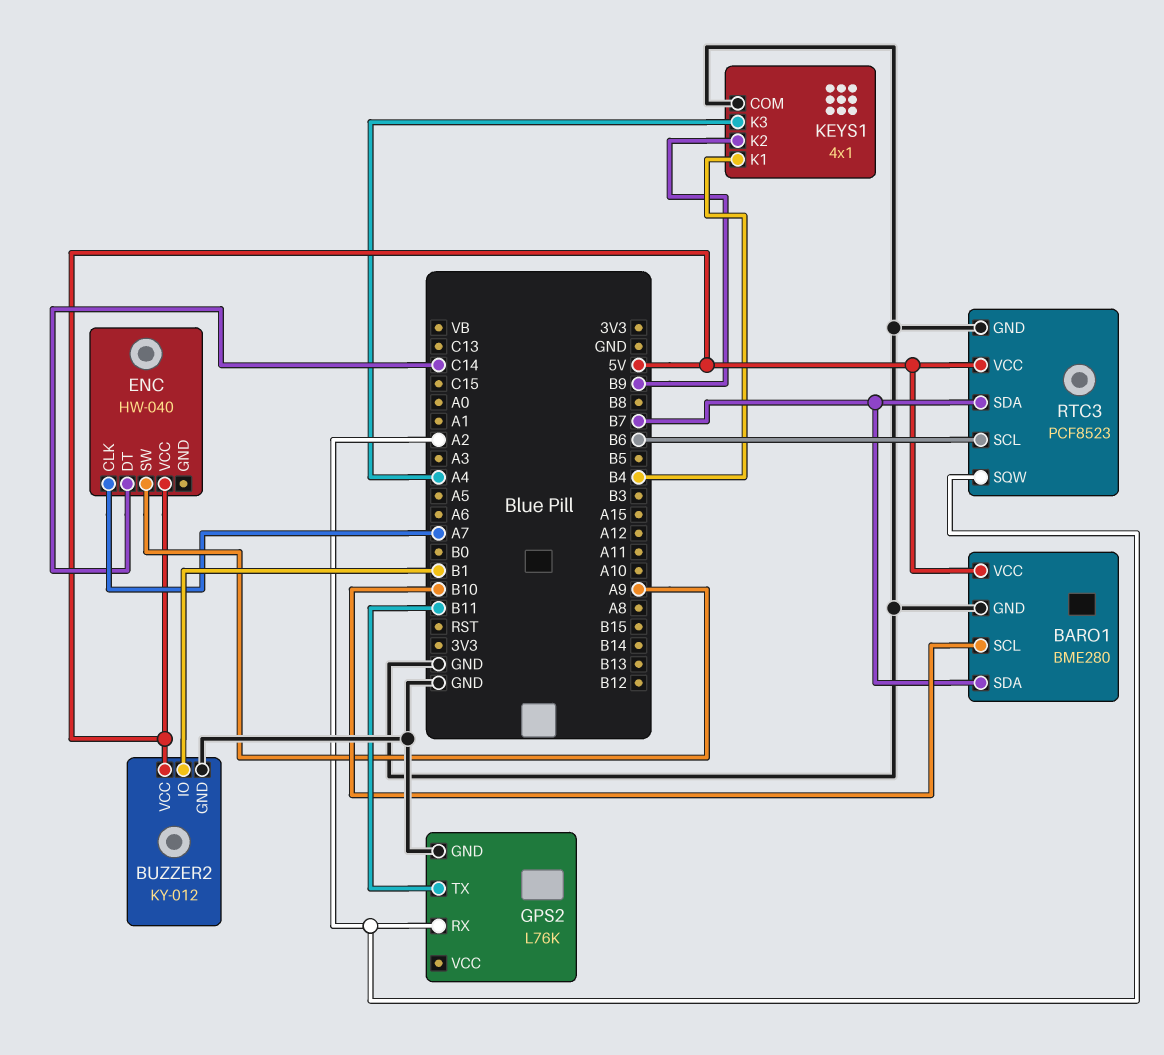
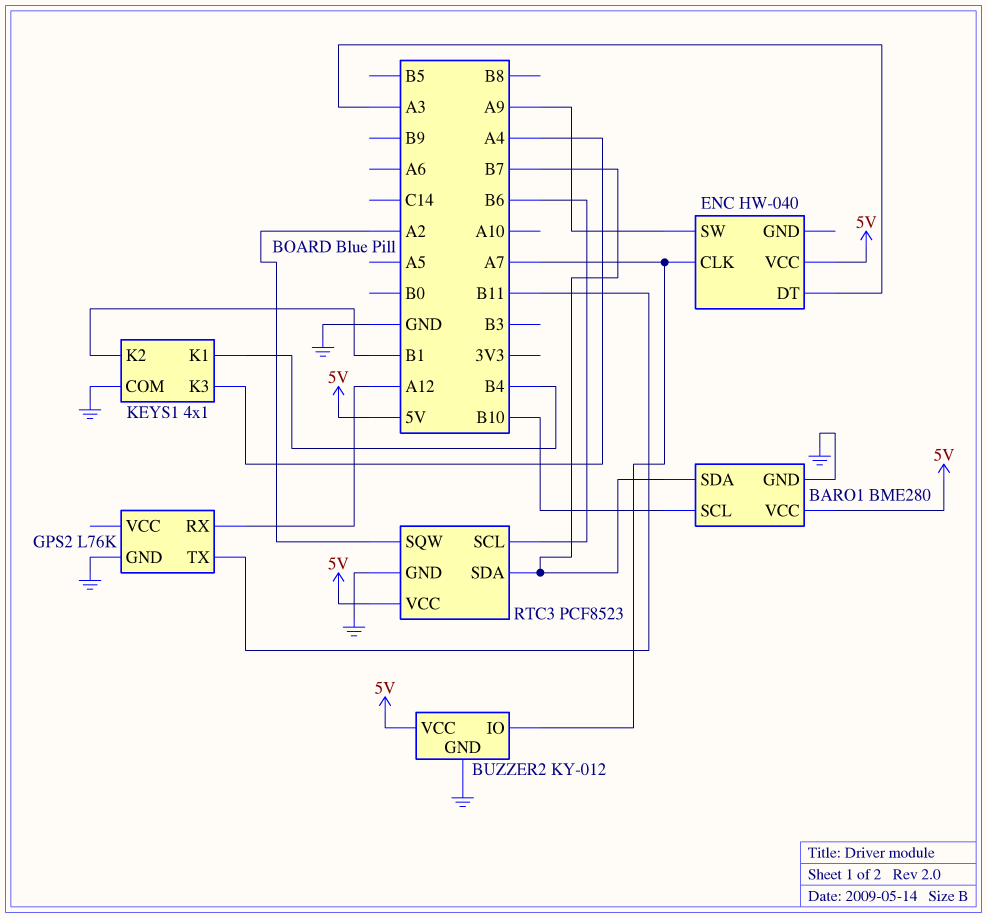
BUZZER2 pin IO: B1 -> A7
ENC pin DT: C14 -> A3
GPS2 pin RX: A2 -> A12
KEYS1 pin K2: B9 -> B1

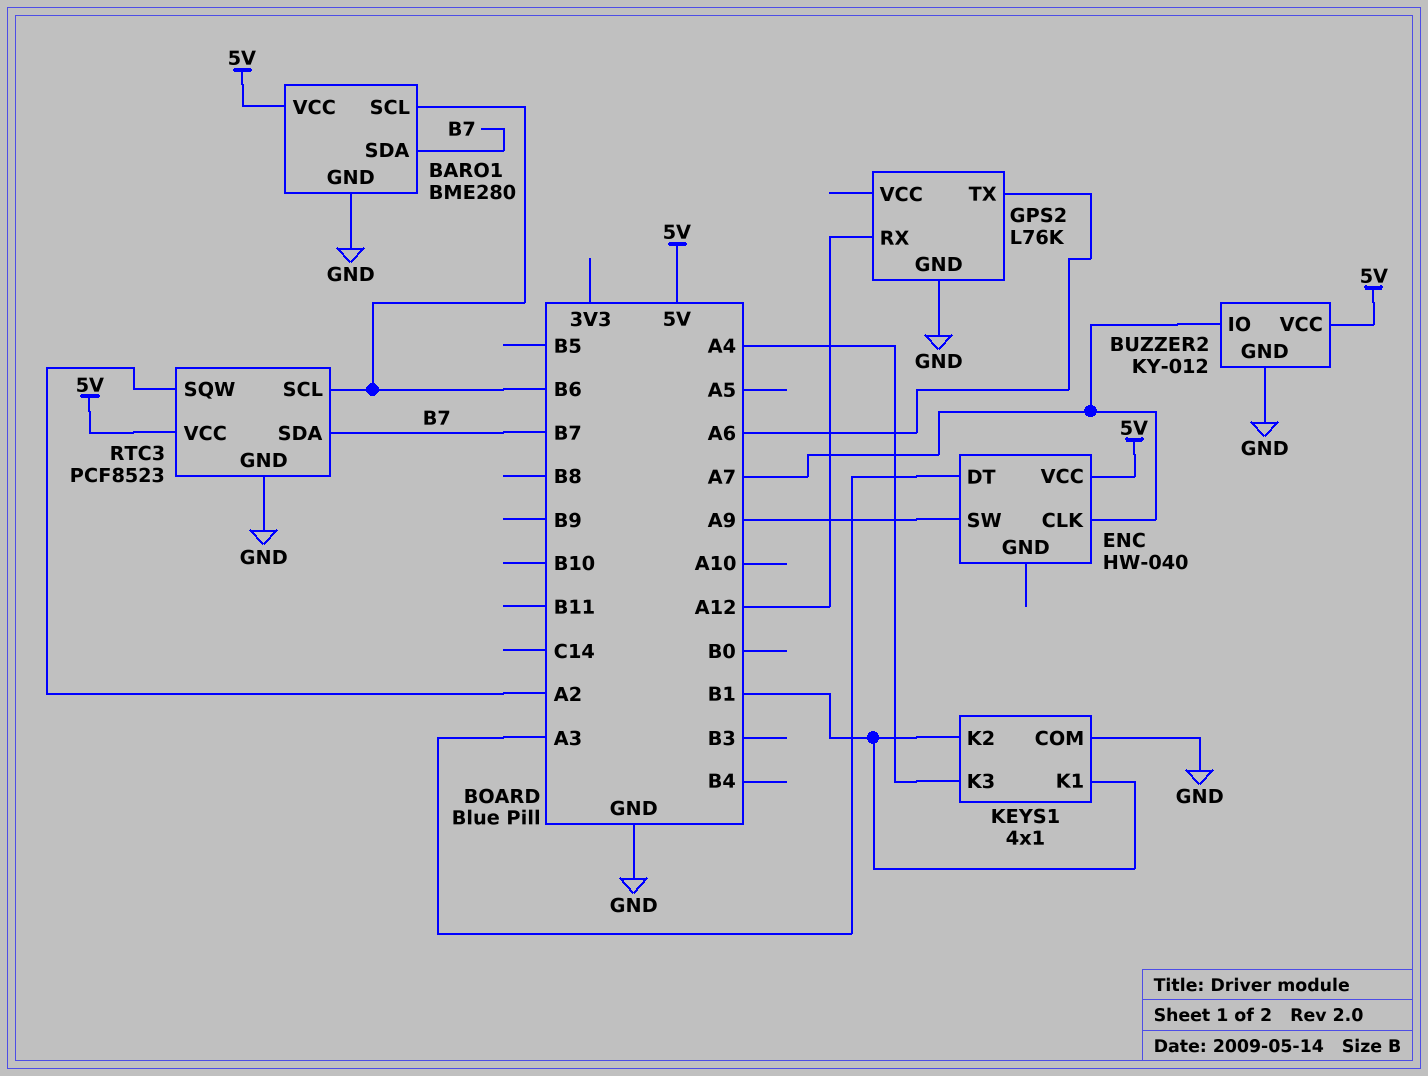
BARO1 pin SCL: B10 -> B6
GPS2 pin TX: B11 -> A6
KEYS1 pin K1: B4 -> B1

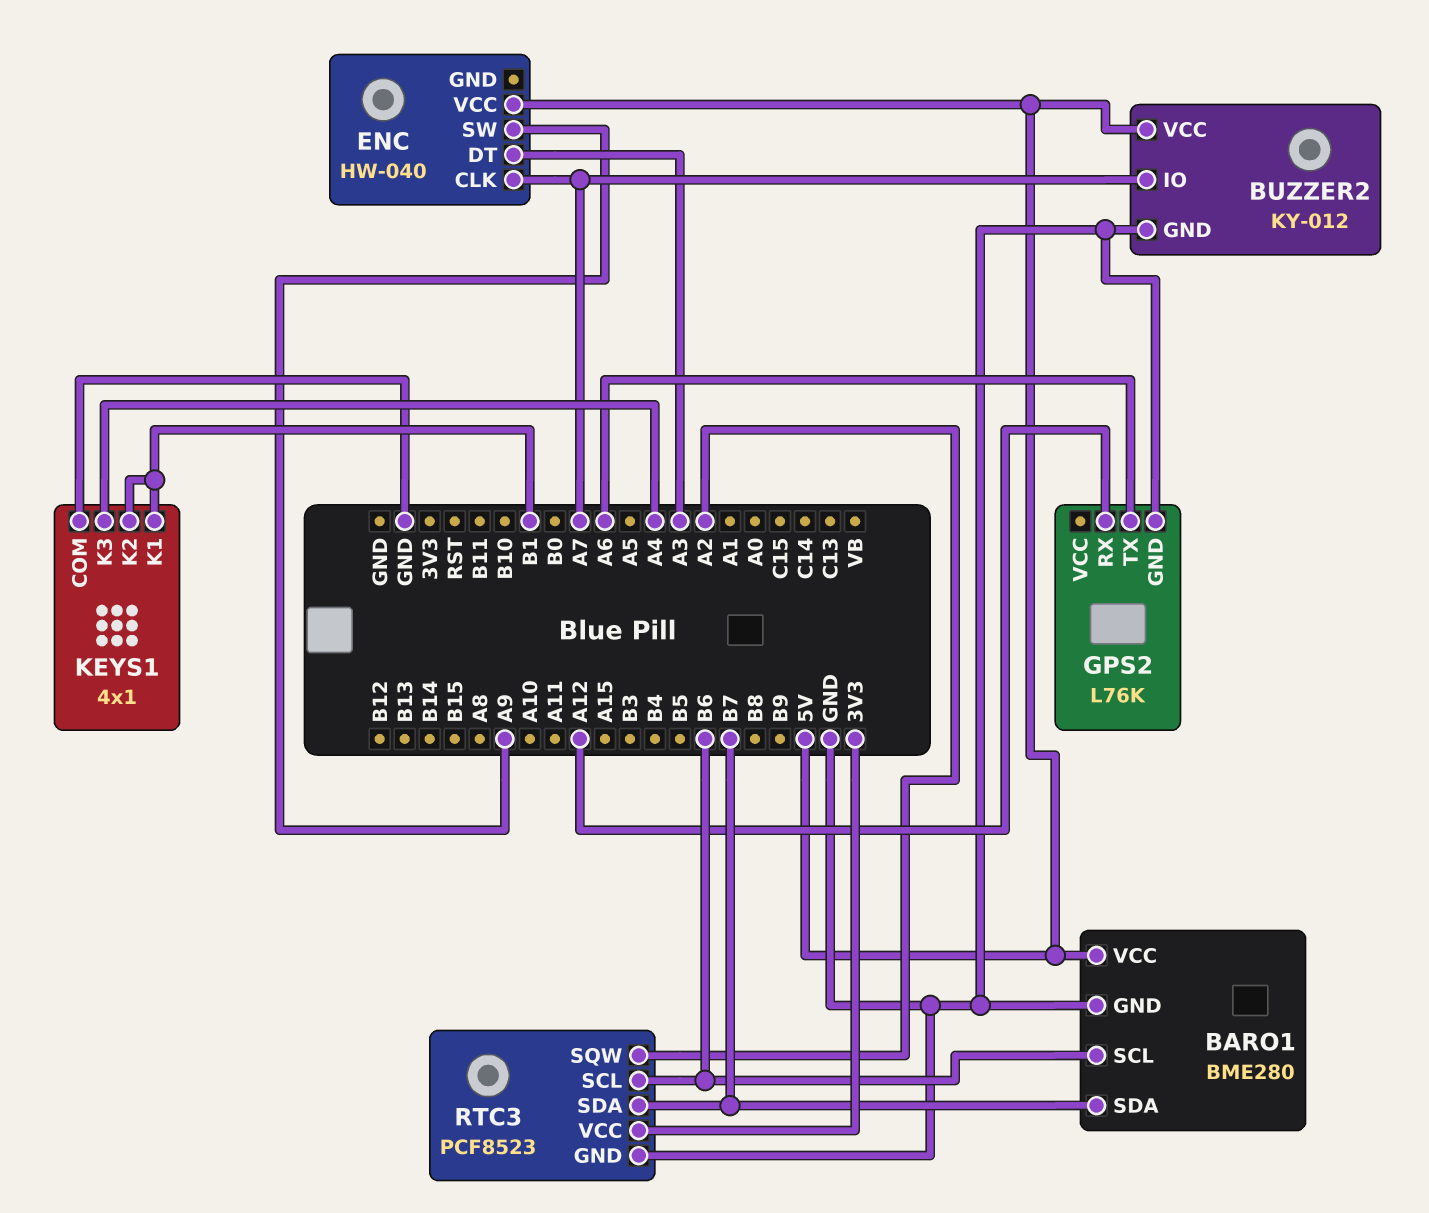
RTC3 pin VCC: 5V -> 3V3

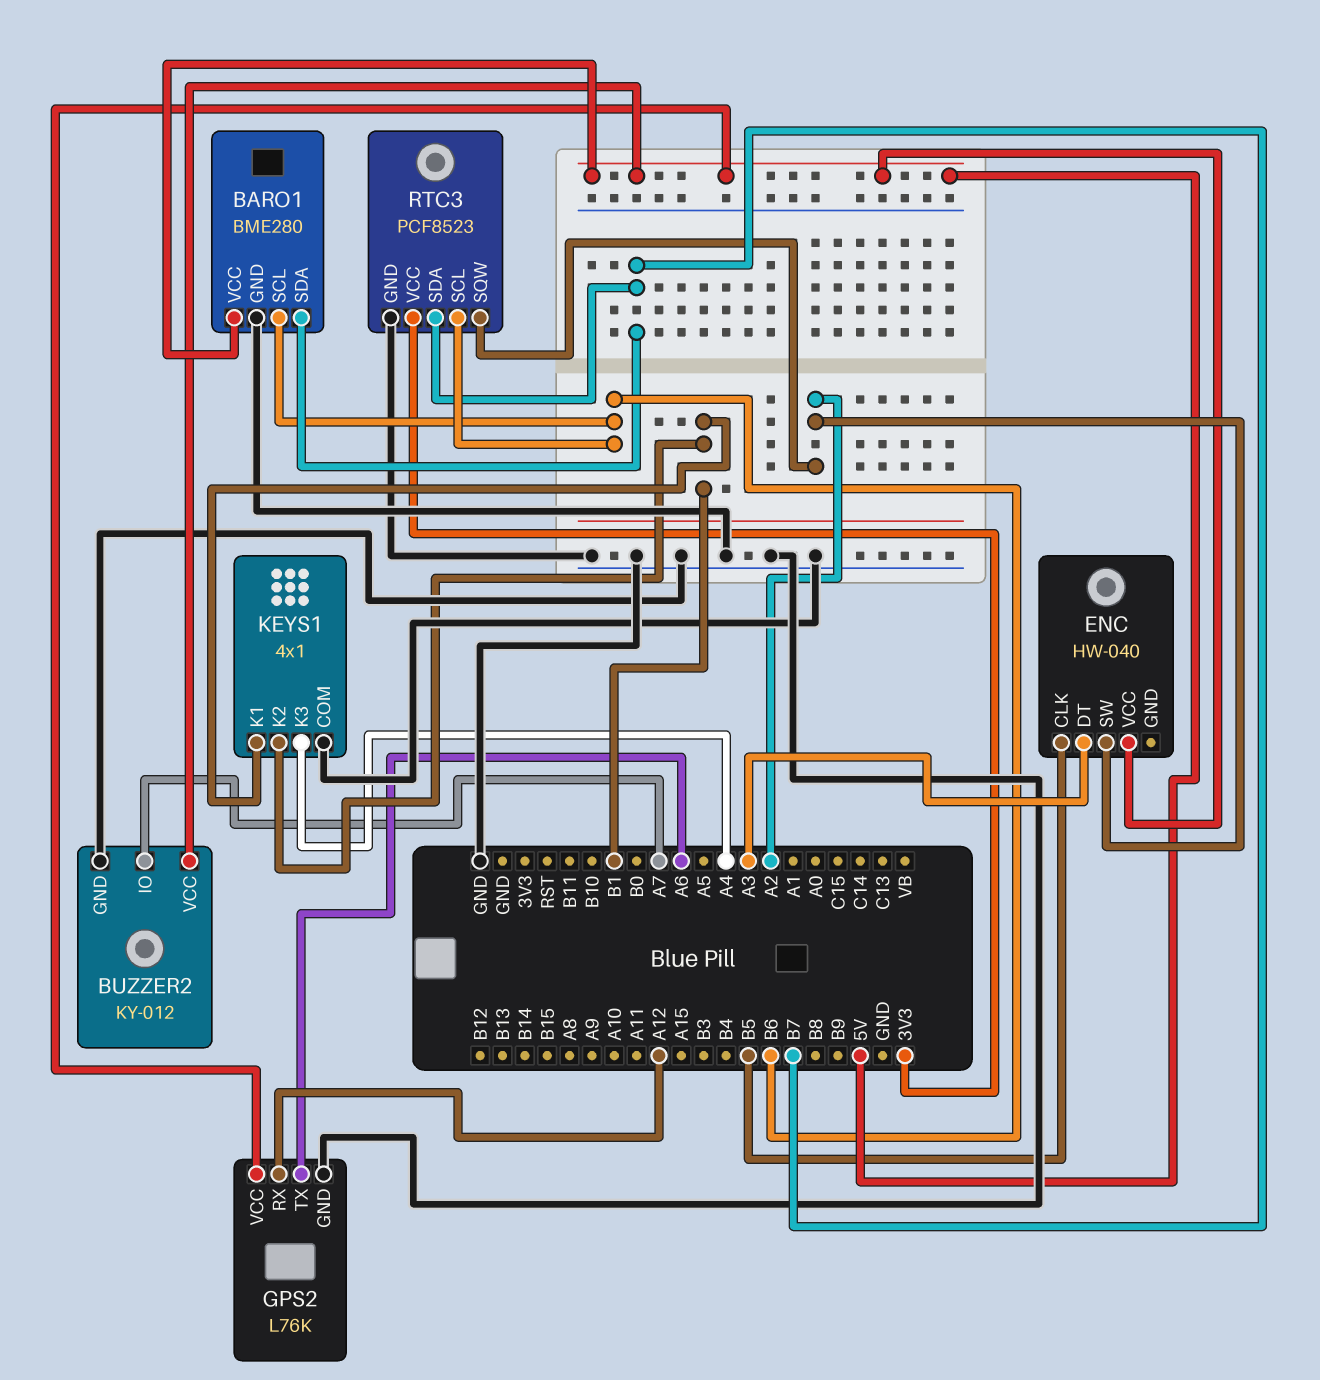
ENC pin CLK: A7 -> B5
ENC pin SW: A9 -> A2
GPS2 pin VCC: none -> 5V

